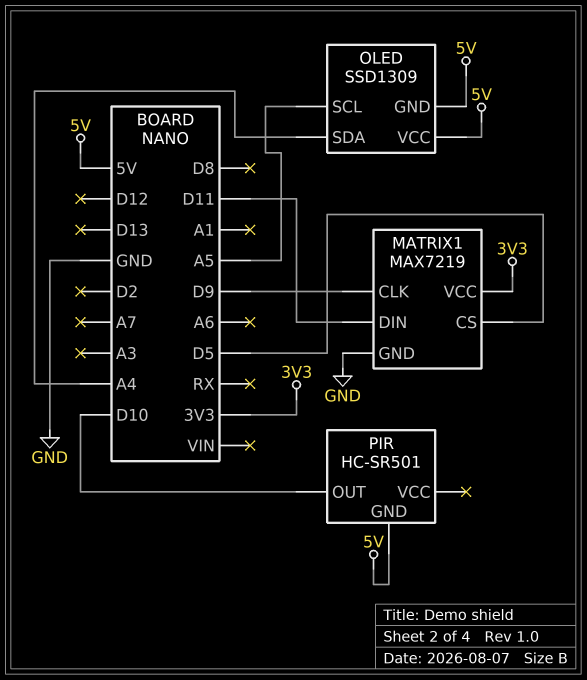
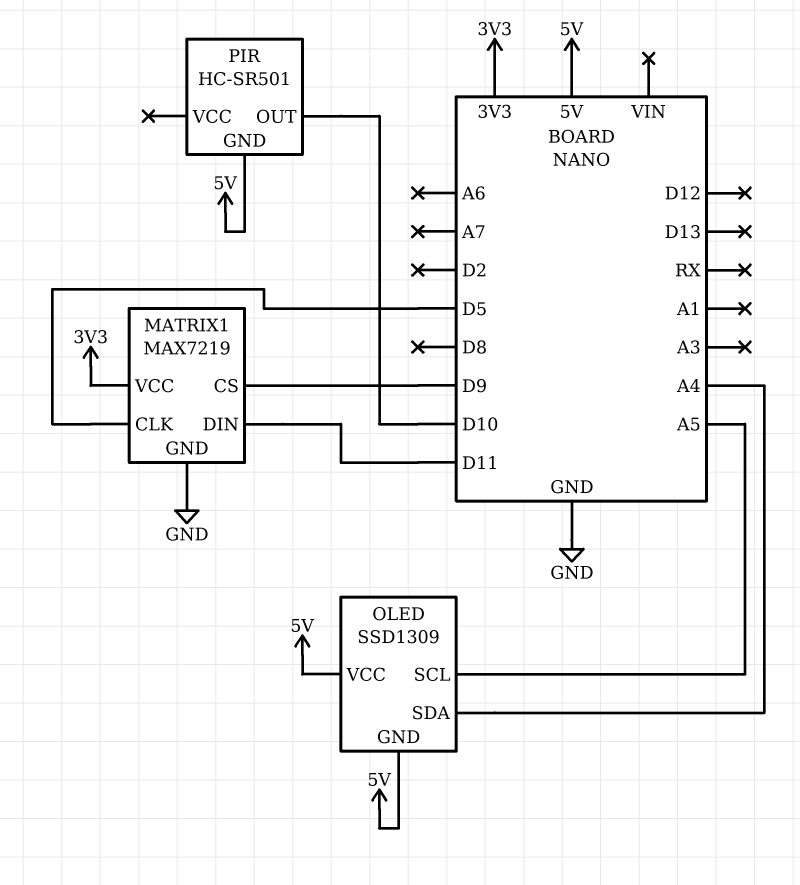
MATRIX1 pin CLK: D9 -> D5
MATRIX1 pin CS: D5 -> D9

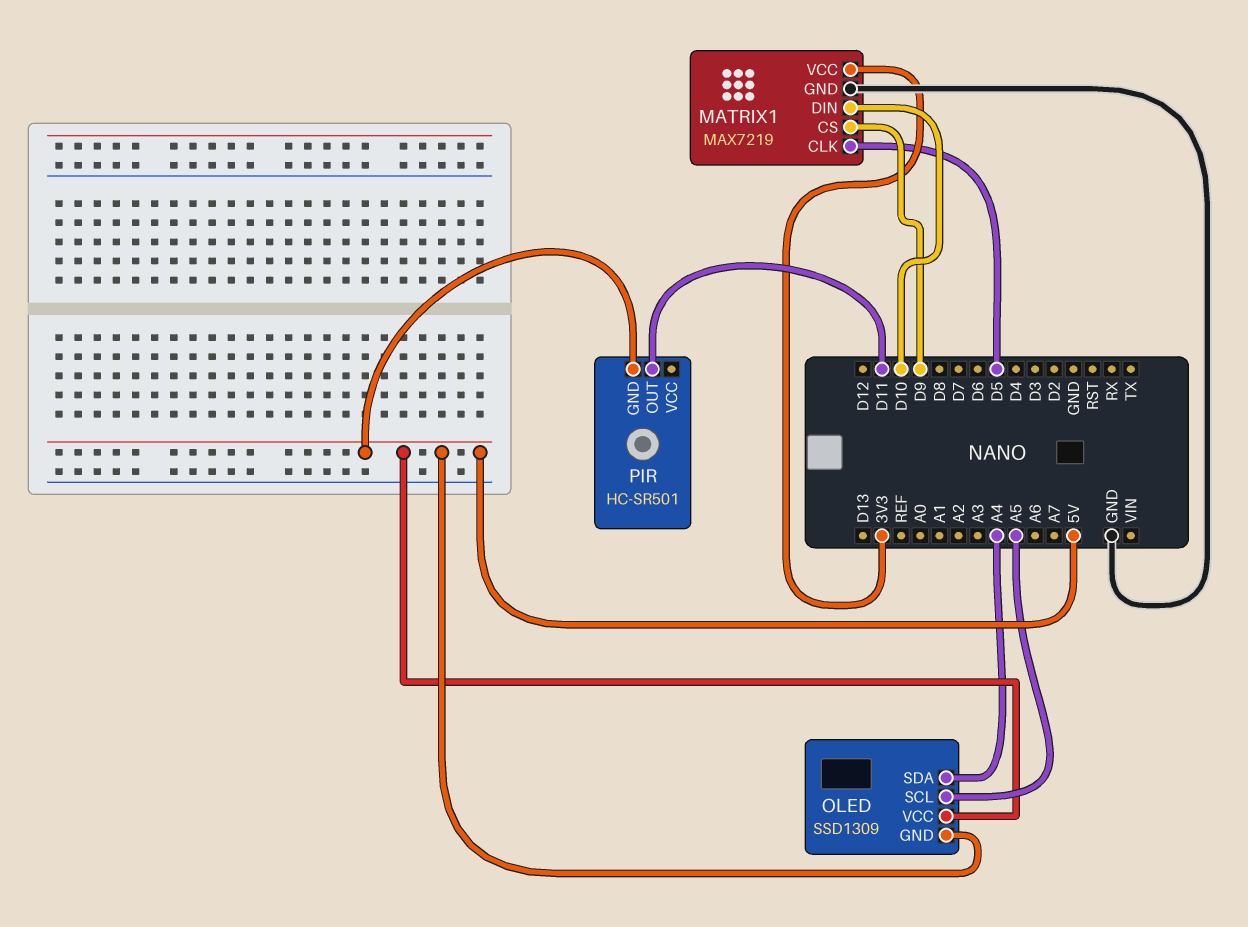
MATRIX1 pin DIN: D11 -> D10
PIR pin OUT: D10 -> D11

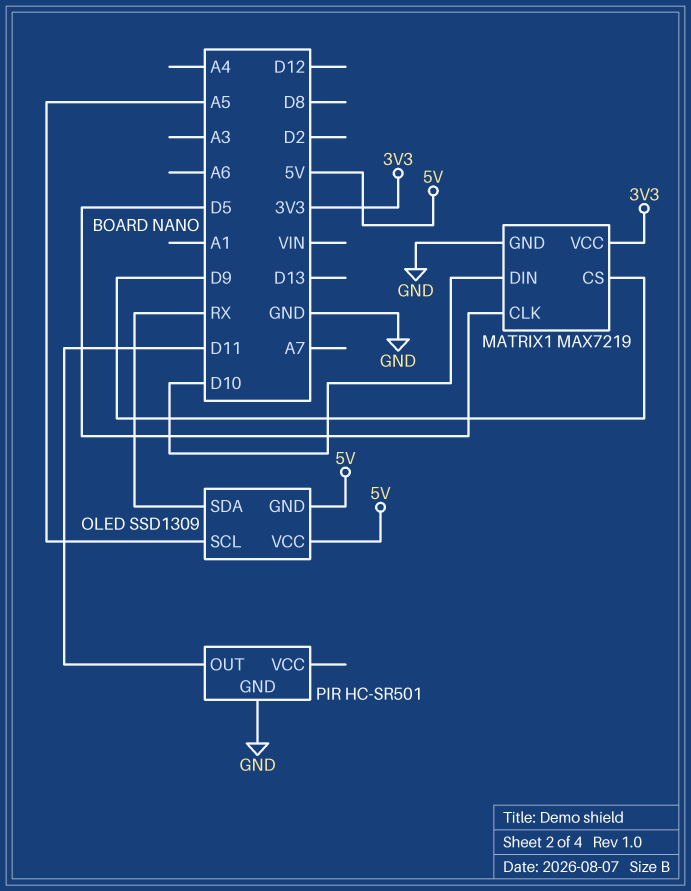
OLED pin SDA: A4 -> RX
PIR pin GND: 5V -> GND

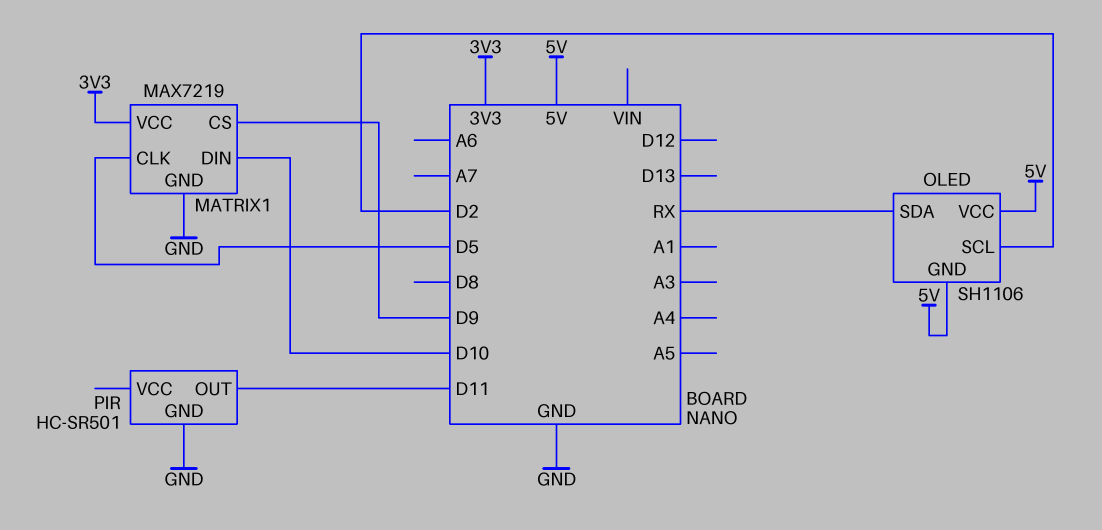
OLED: SSD1309 -> SH1106
OLED pin SCL: A5 -> D2

